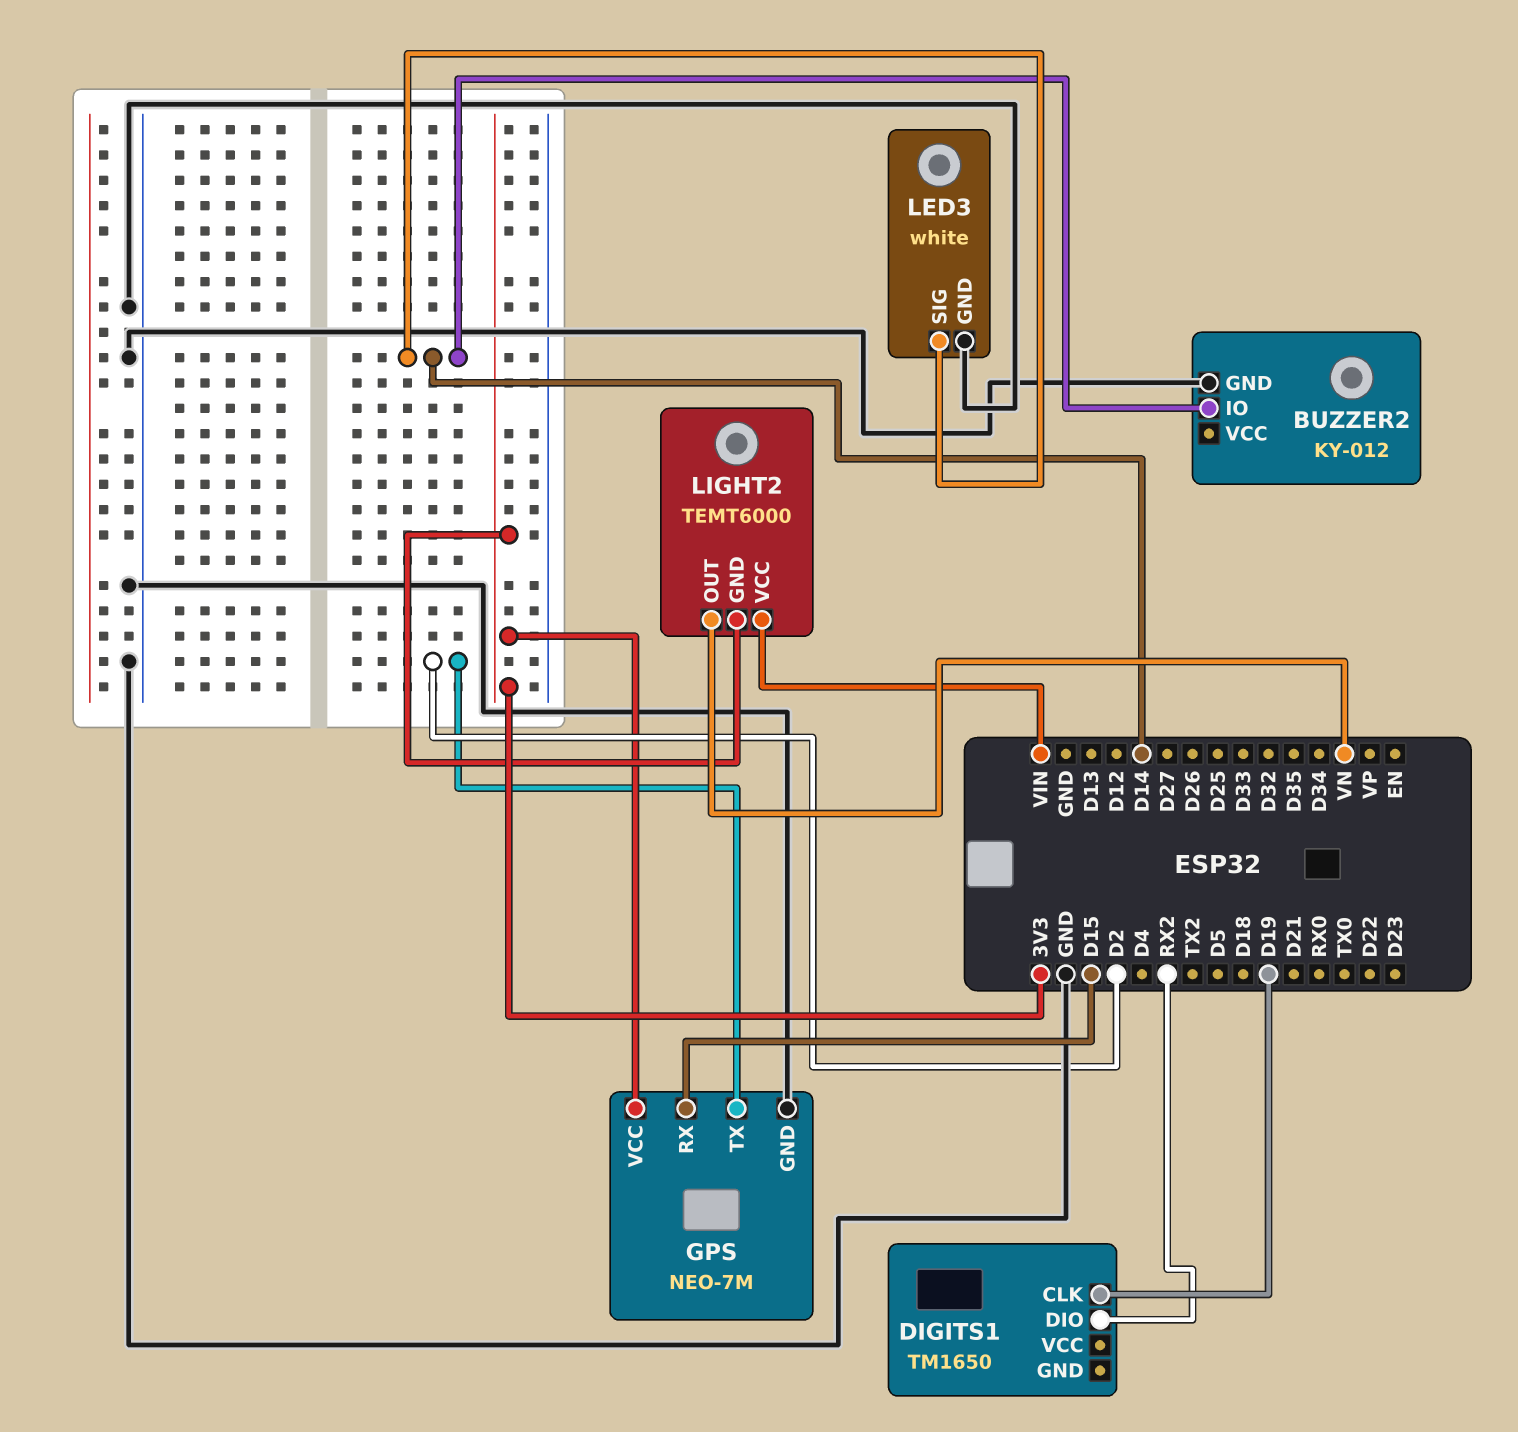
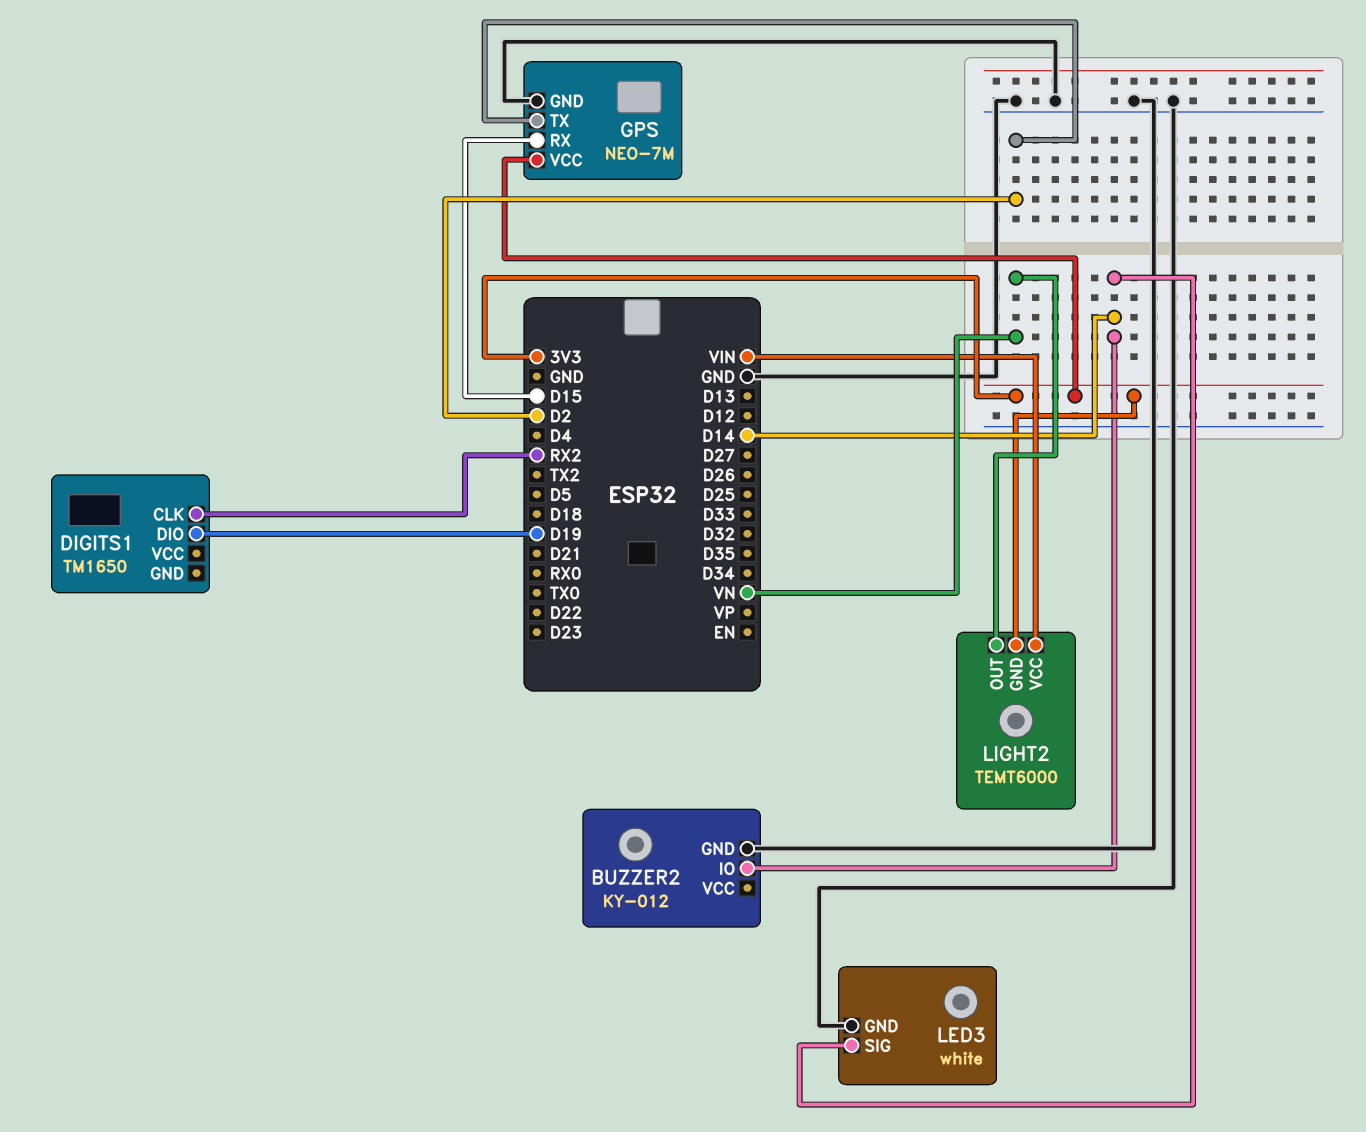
DIGITS1 pin CLK: D19 -> RX2
DIGITS1 pin DIO: RX2 -> D19

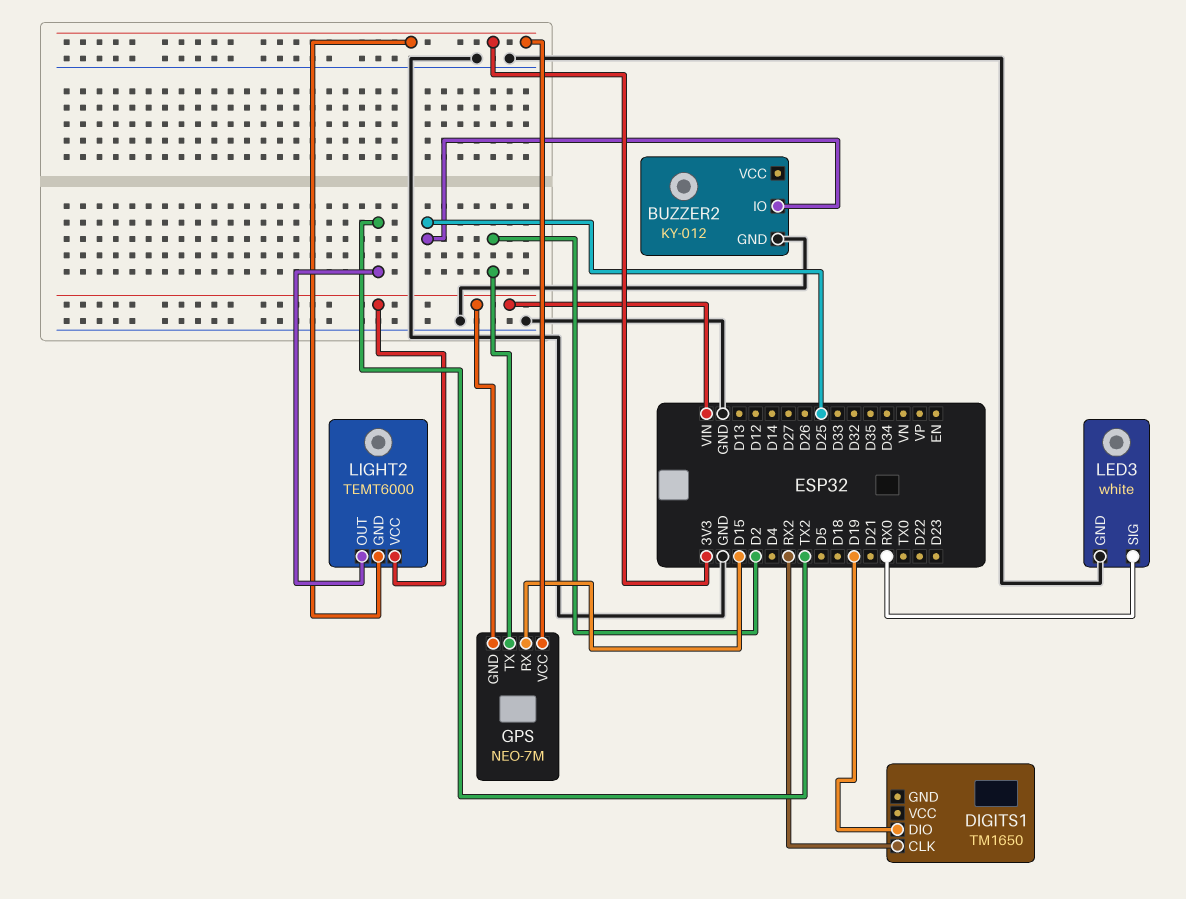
BUZZER2 pin IO: D14 -> D25
GPS pin GND: GND -> VIN
LED3 pin SIG: D14 -> RX0
LIGHT2 pin OUT: VN -> TX2

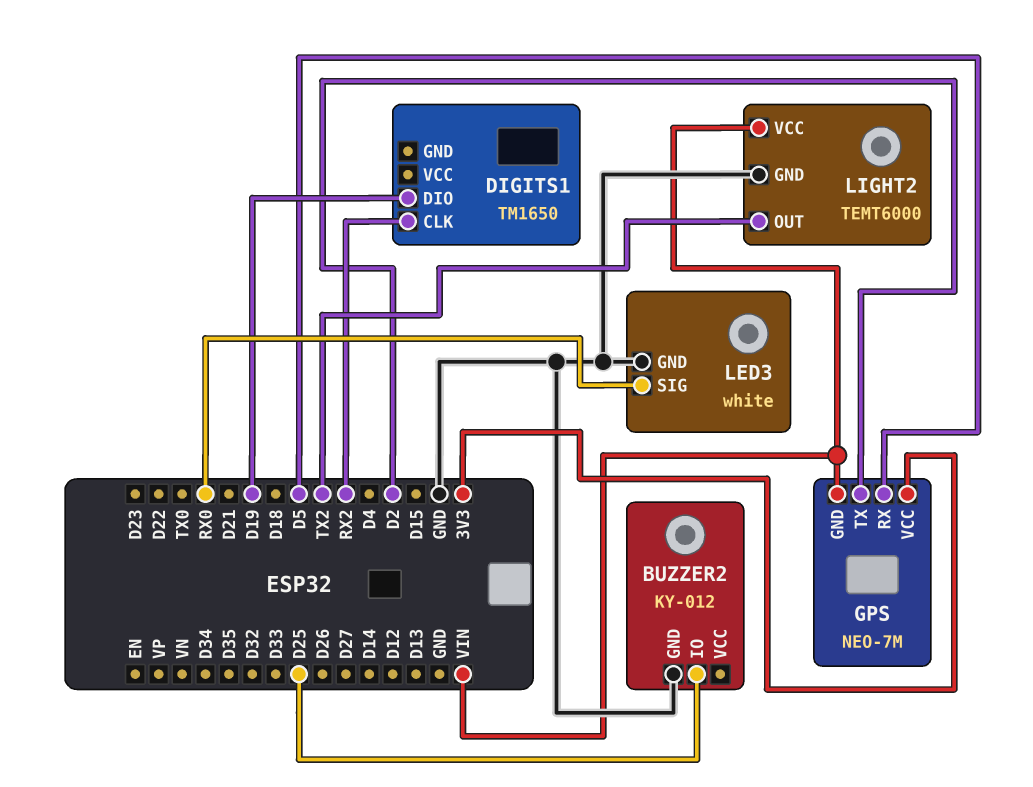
GPS pin RX: D15 -> D5
LIGHT2 pin GND: 3V3 -> GND

